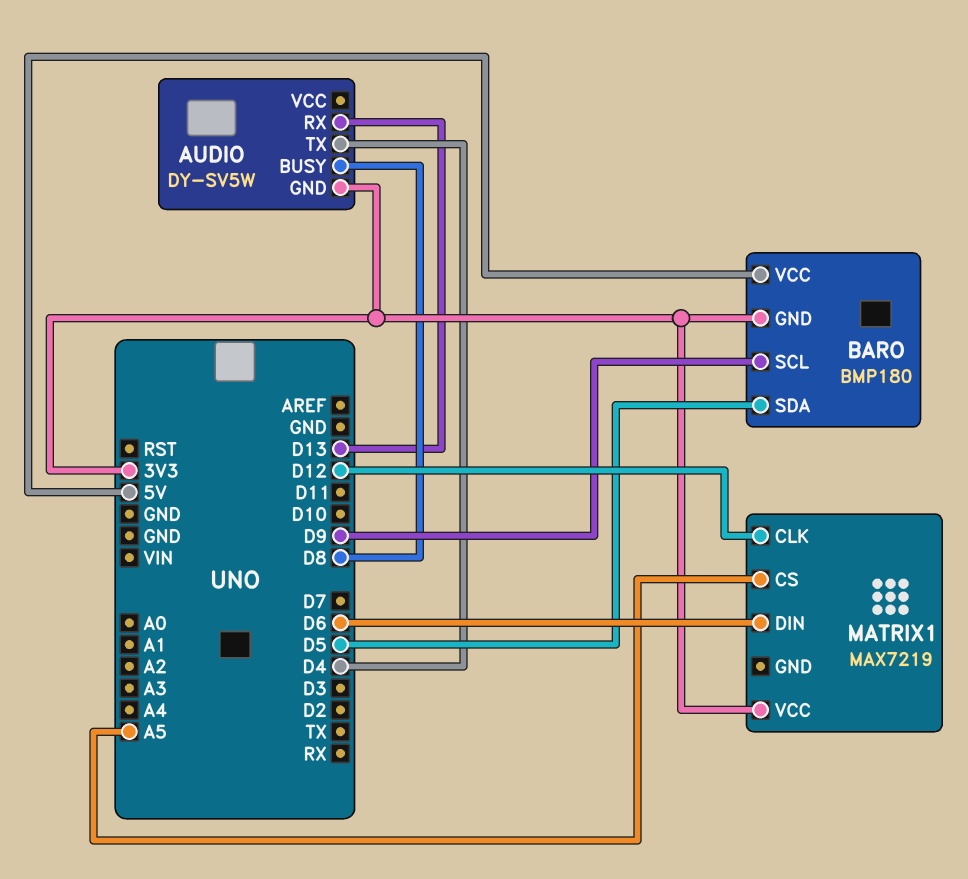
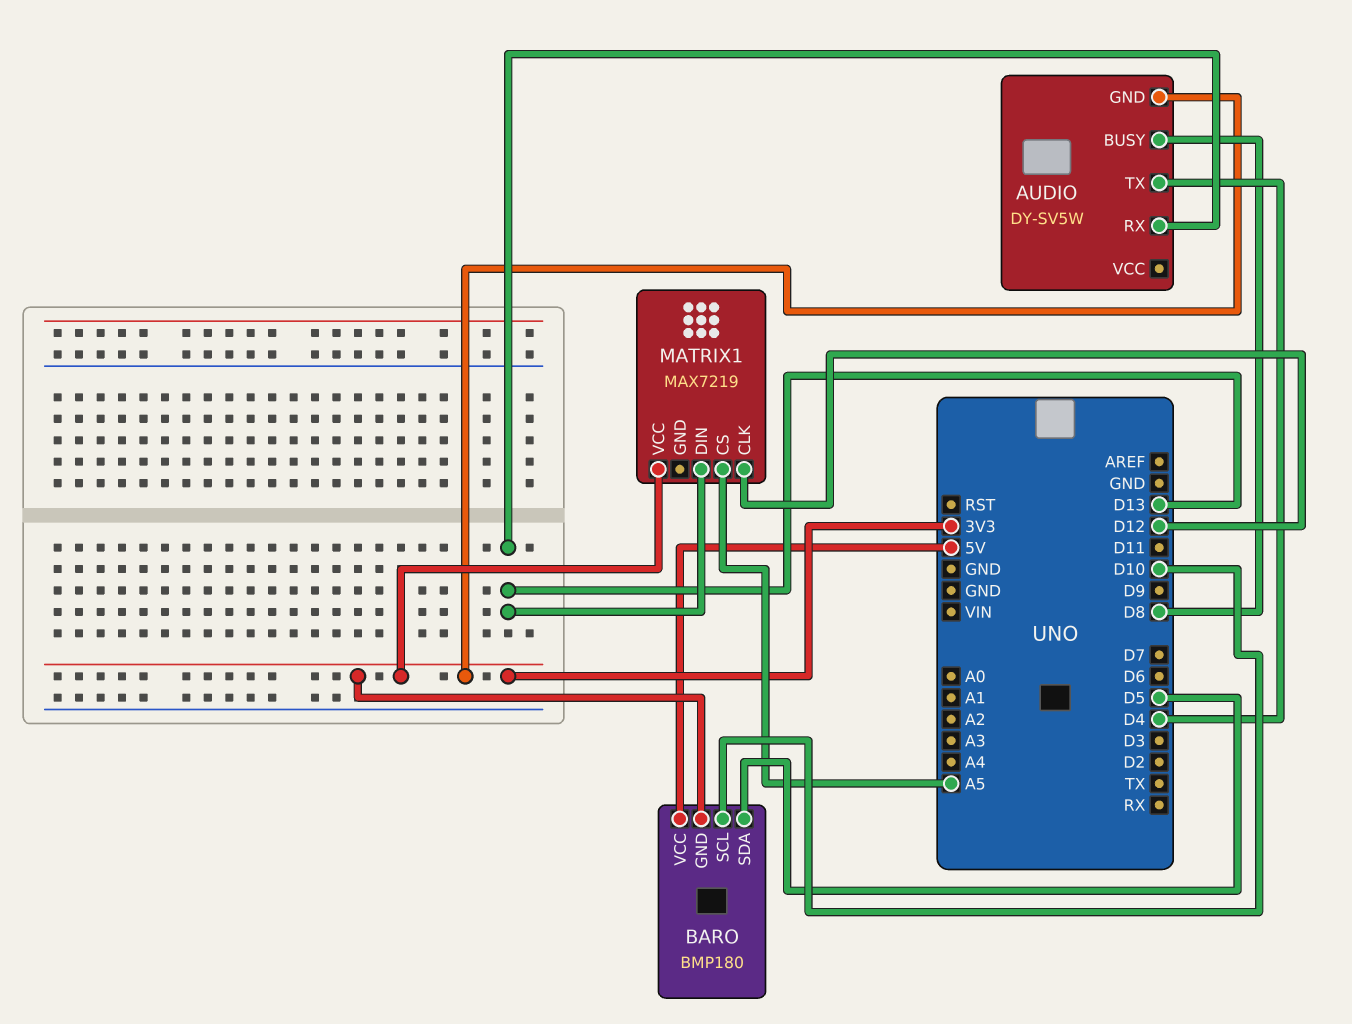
BARO pin SCL: D9 -> D10
MATRIX1 pin DIN: D6 -> D13

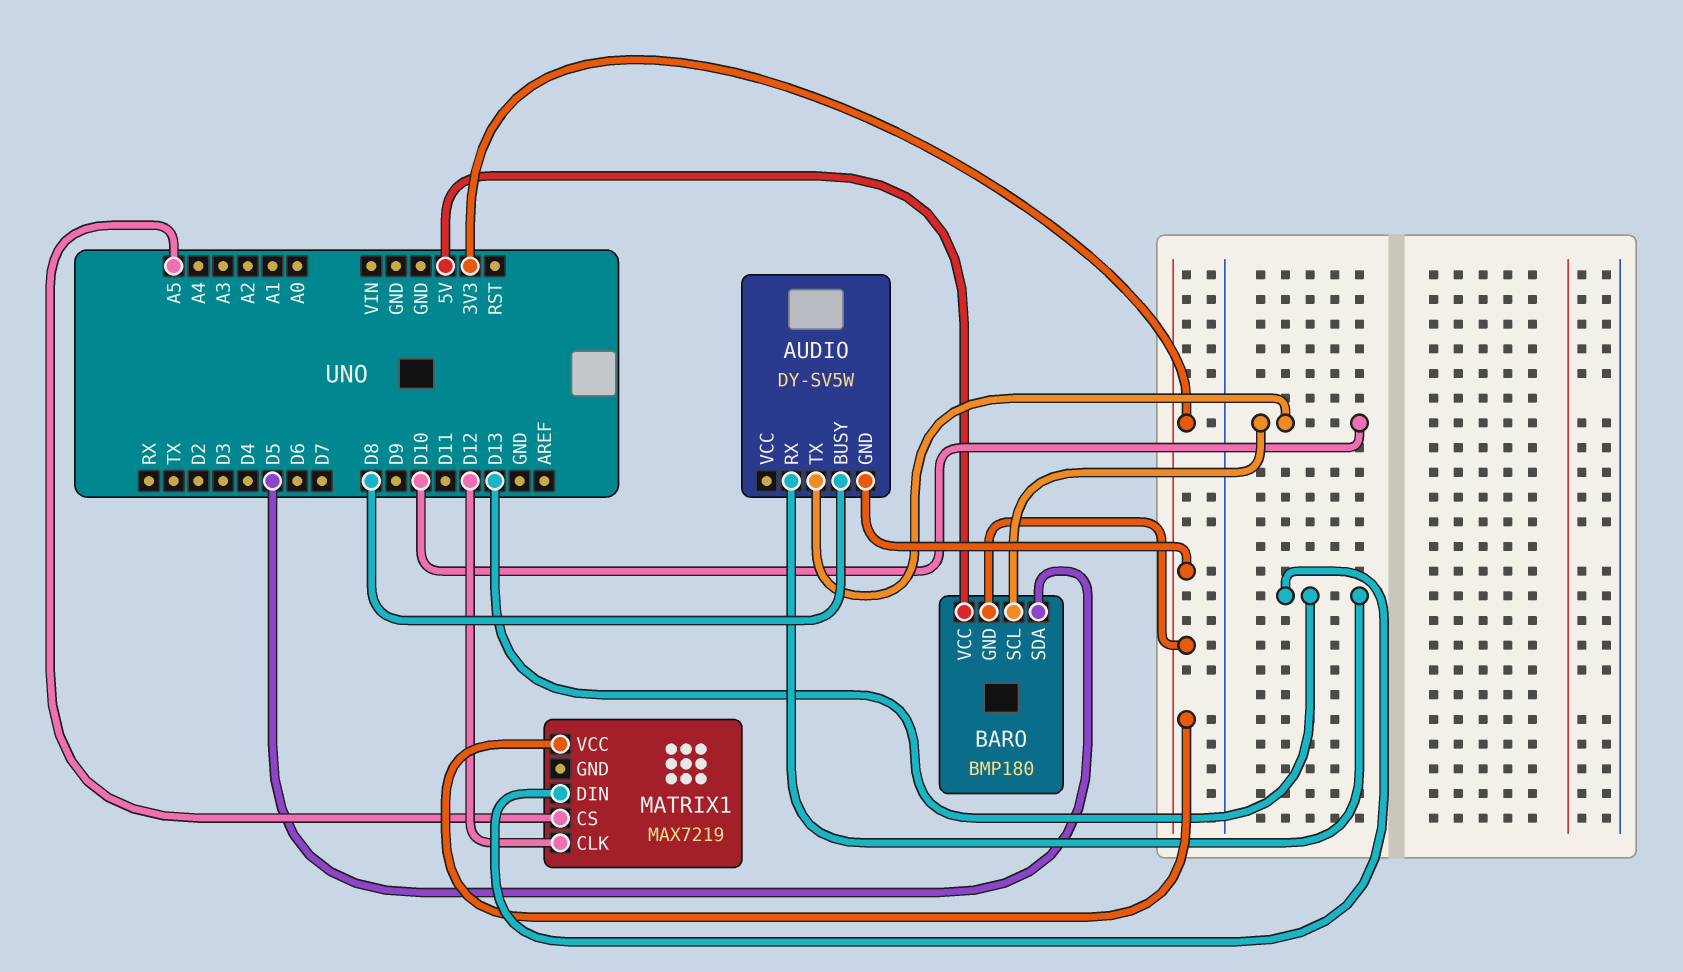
AUDIO pin TX: D4 -> D10

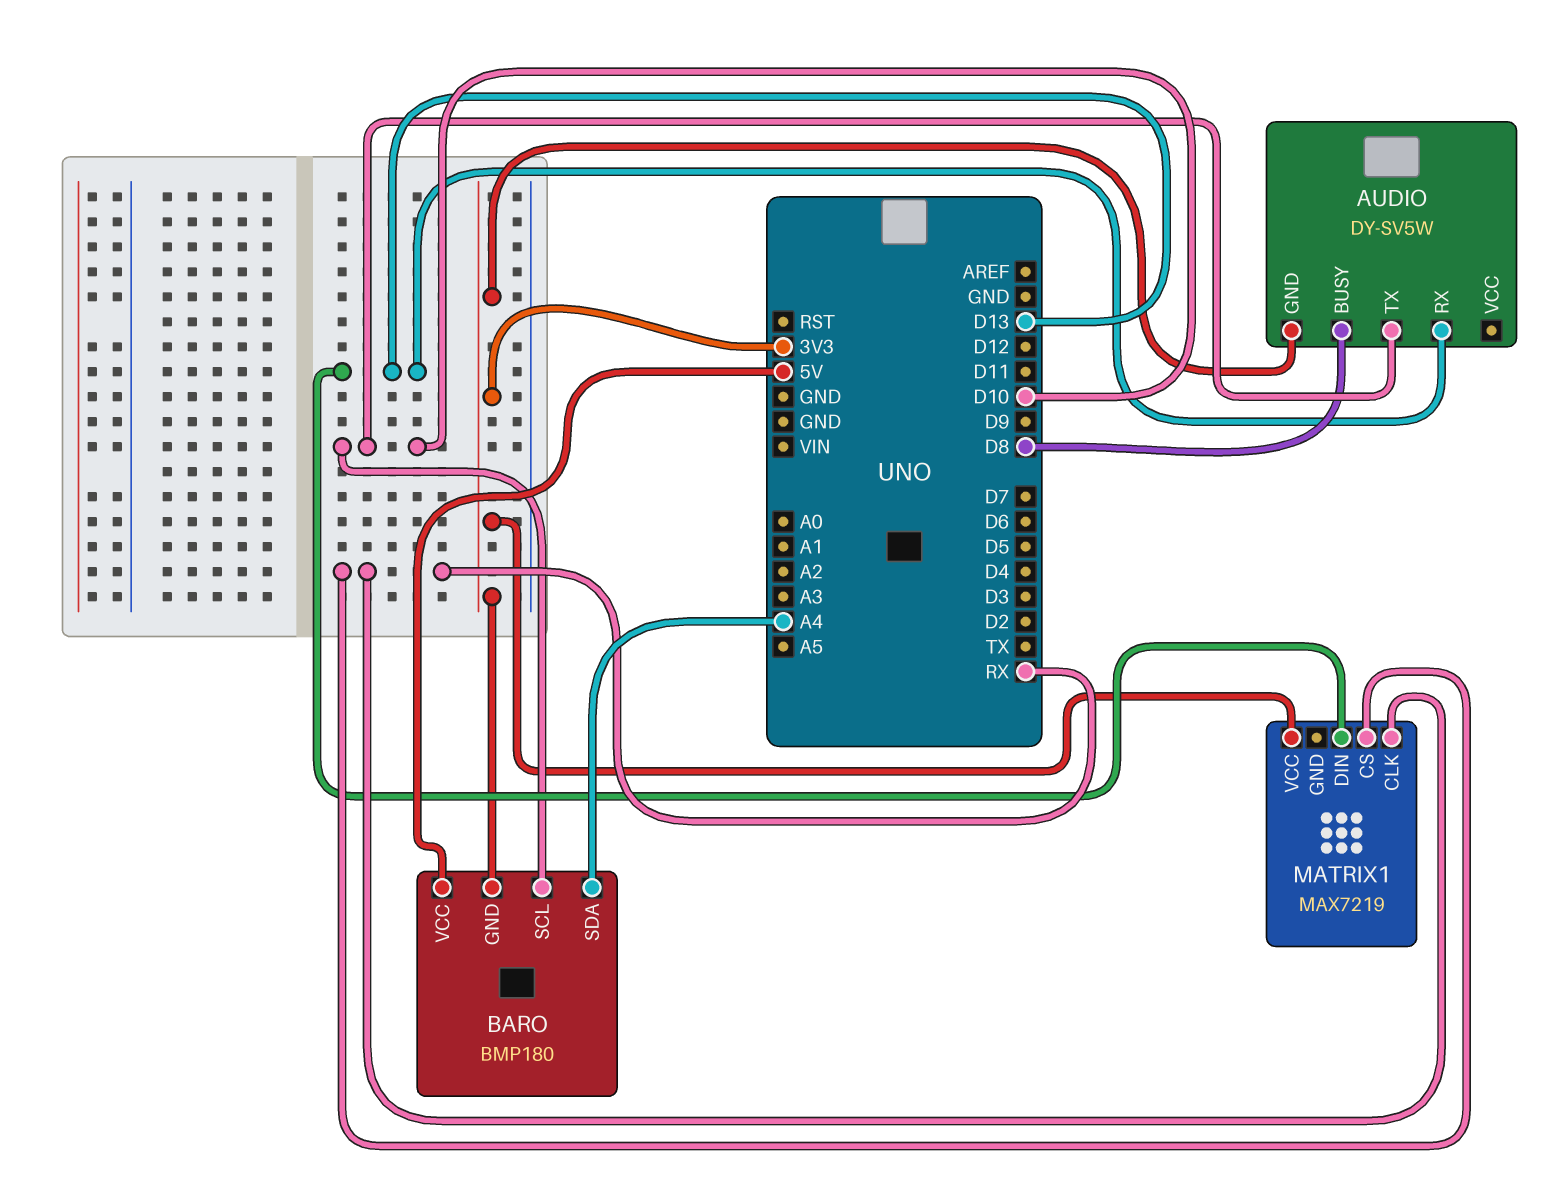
BARO pin SDA: D5 -> A4
MATRIX1 pin CLK: D12 -> RX
MATRIX1 pin CS: A5 -> RX

